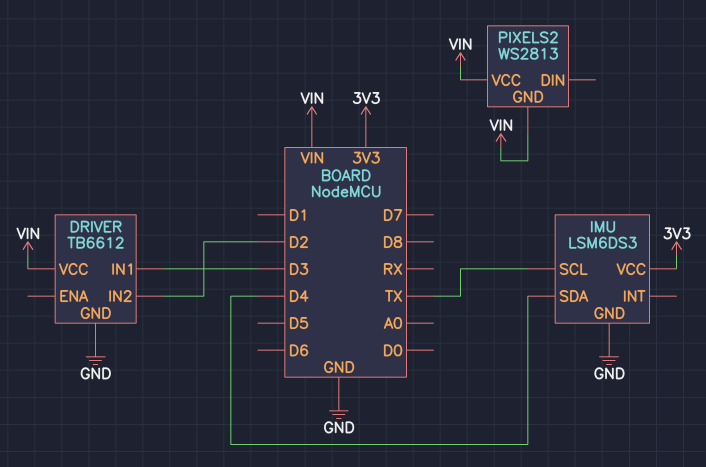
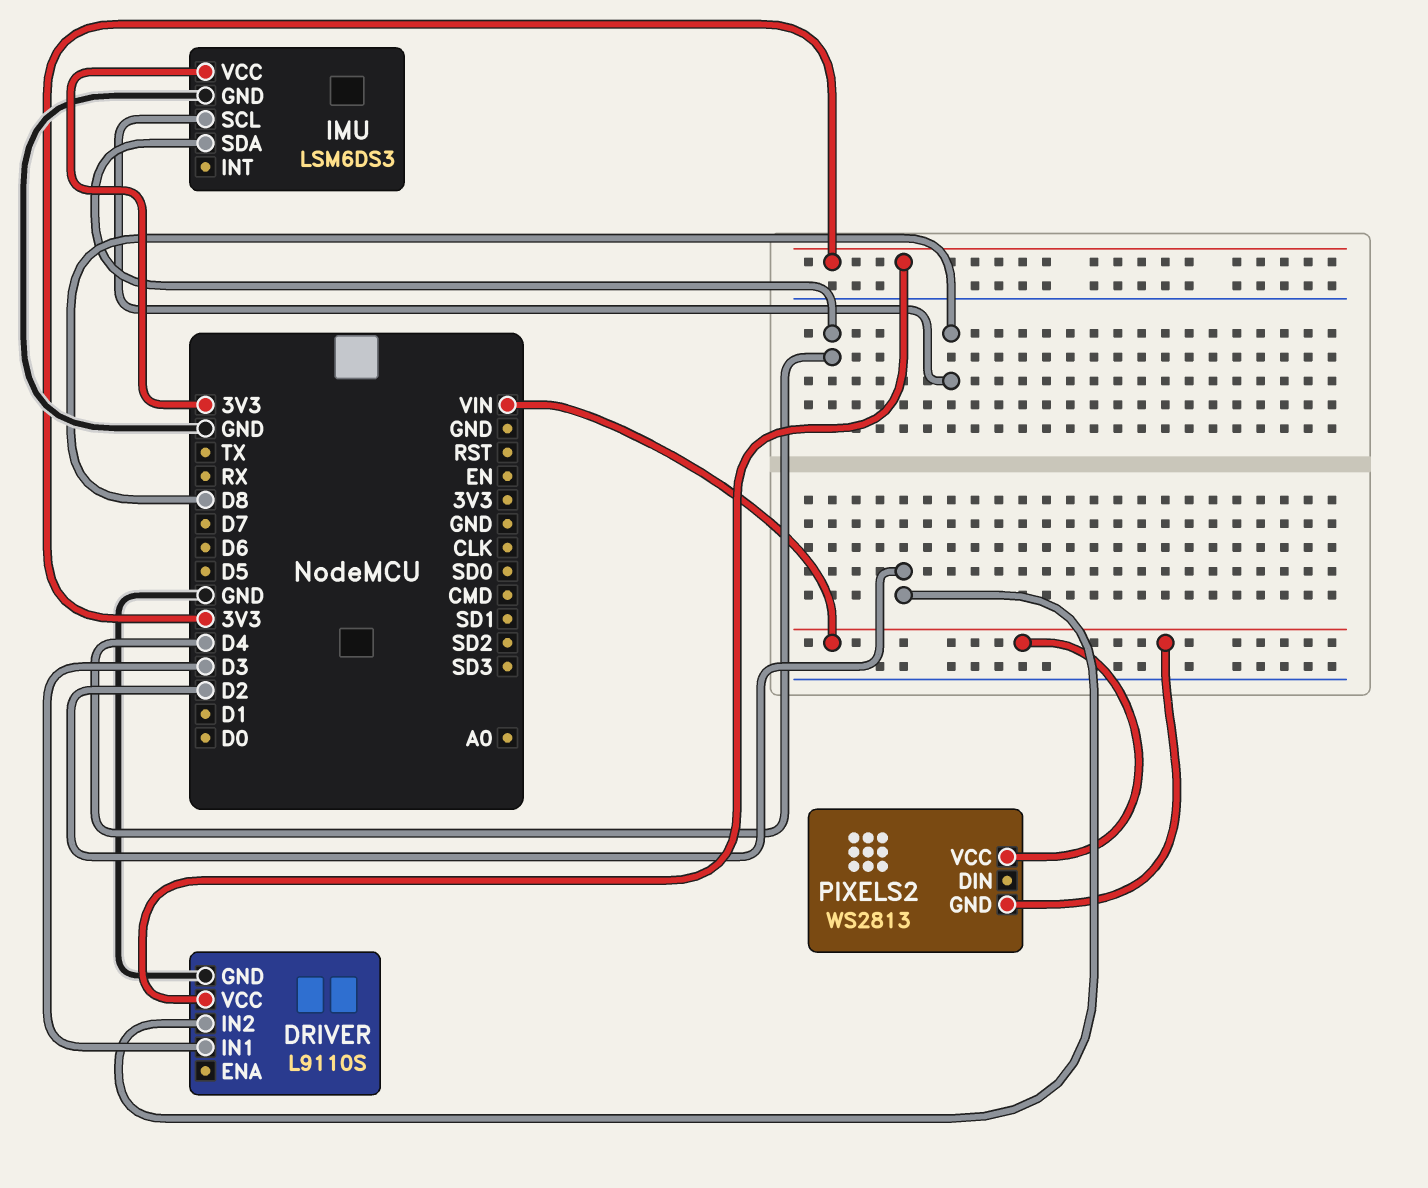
DRIVER: TB6612 -> L9110S
DRIVER pin VCC: VIN -> 3V3
IMU pin SCL: TX -> D8

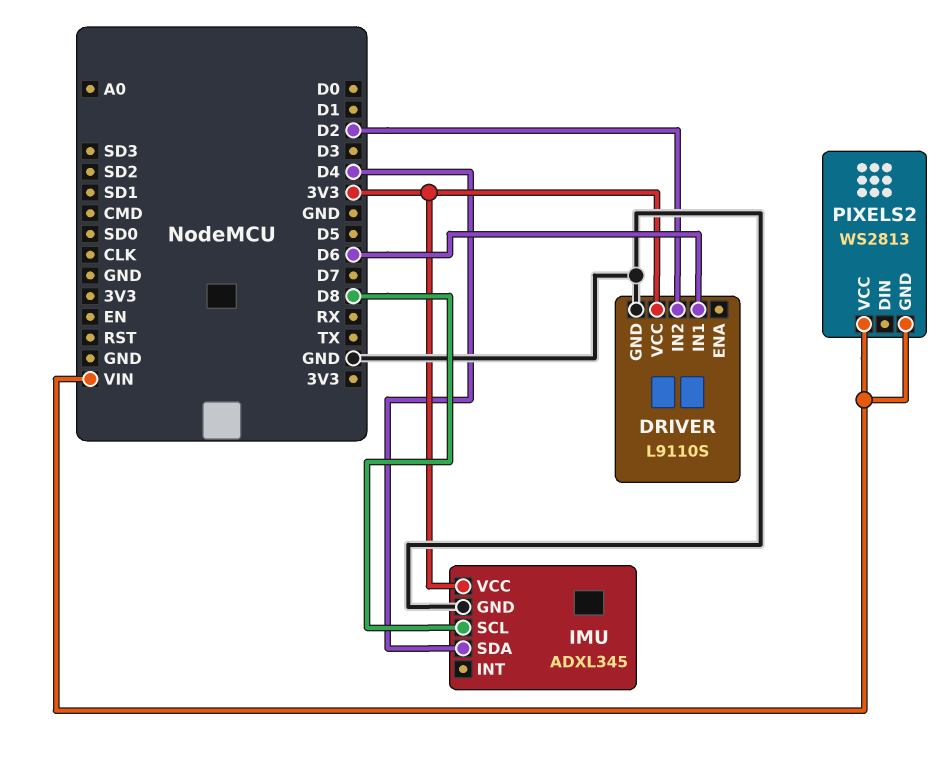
DRIVER pin IN1: D3 -> D6
IMU: LSM6DS3 -> ADXL345

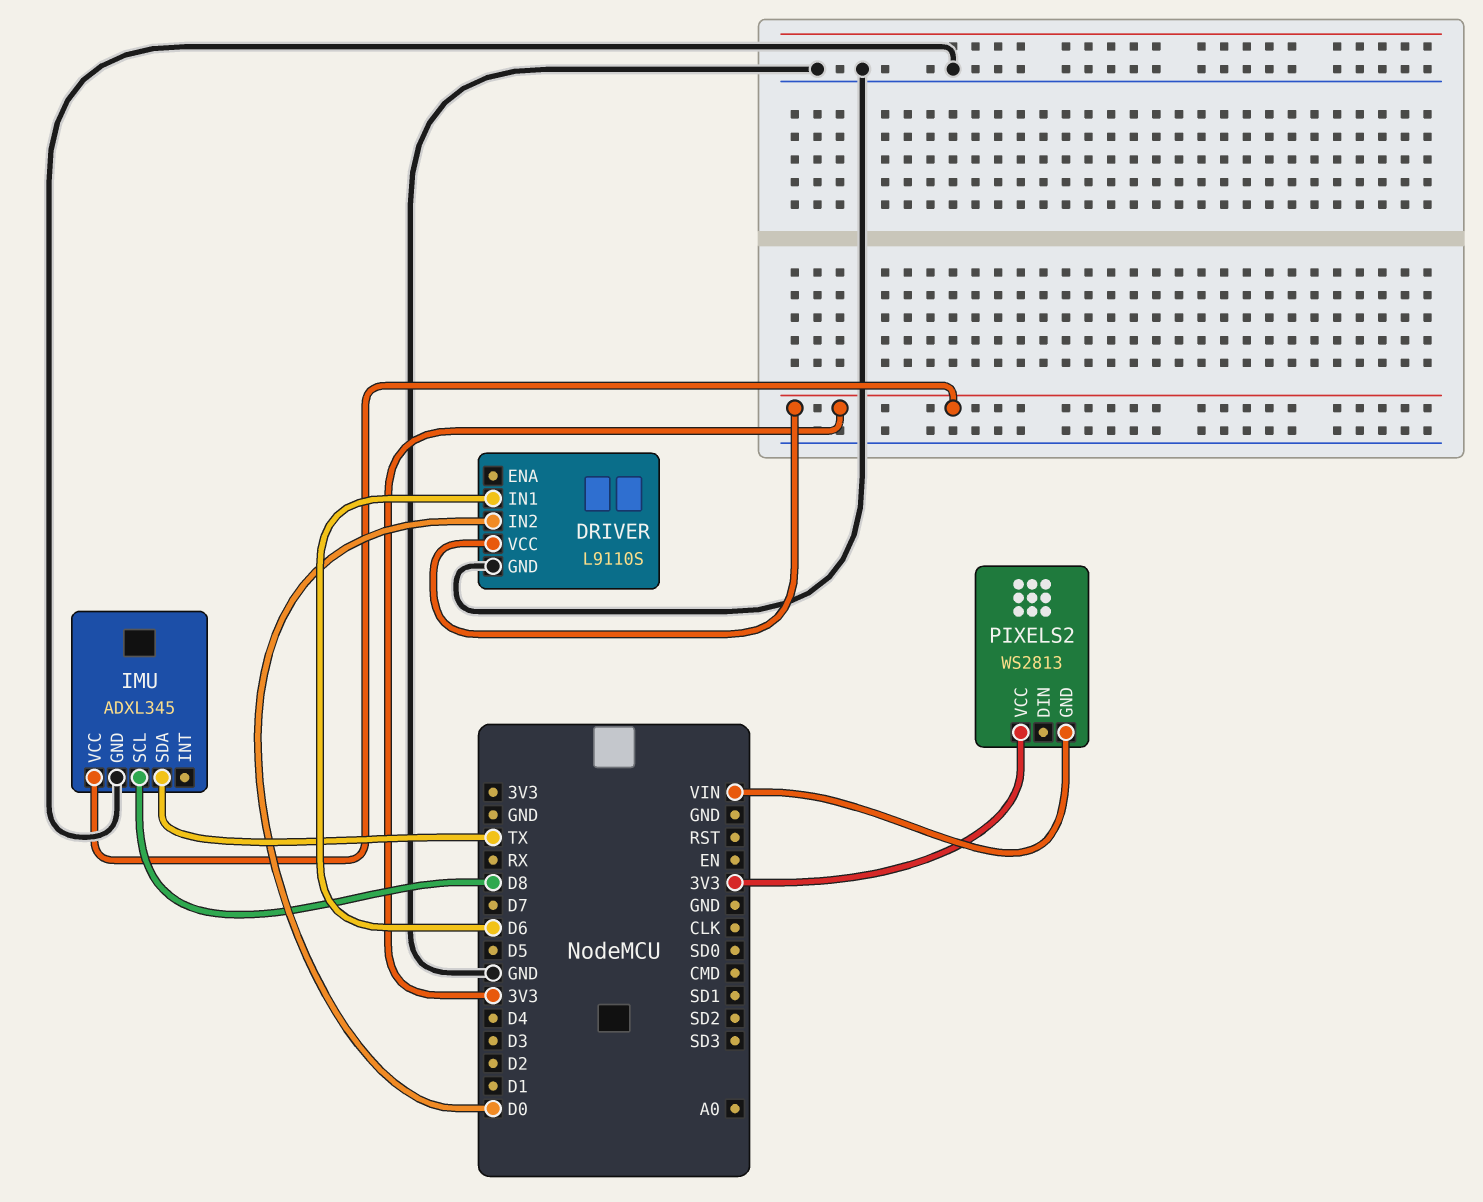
DRIVER pin IN2: D2 -> D0
IMU pin SDA: D4 -> TX
PIXELS2 pin VCC: VIN -> 3V3

